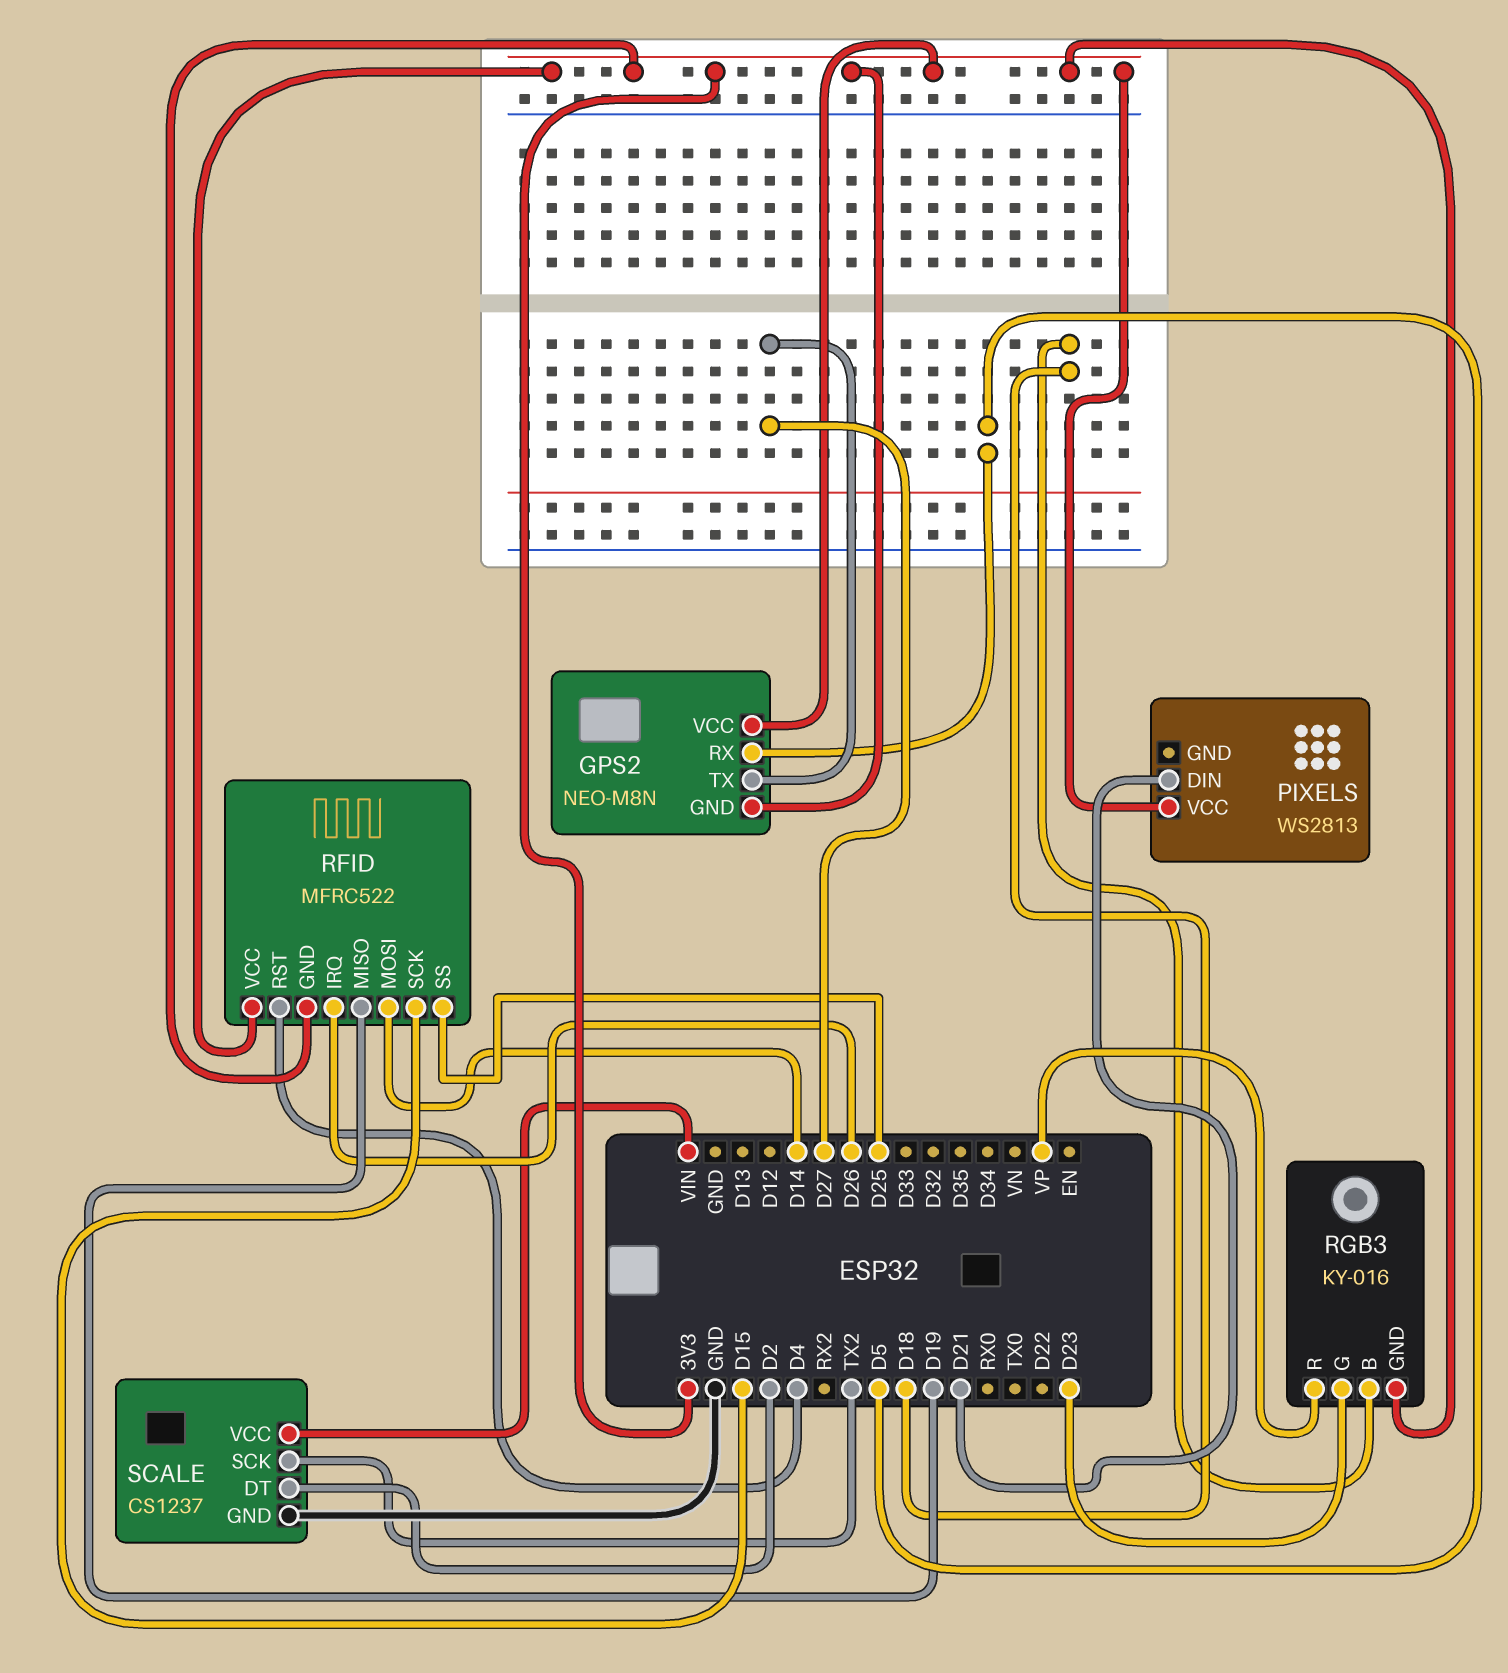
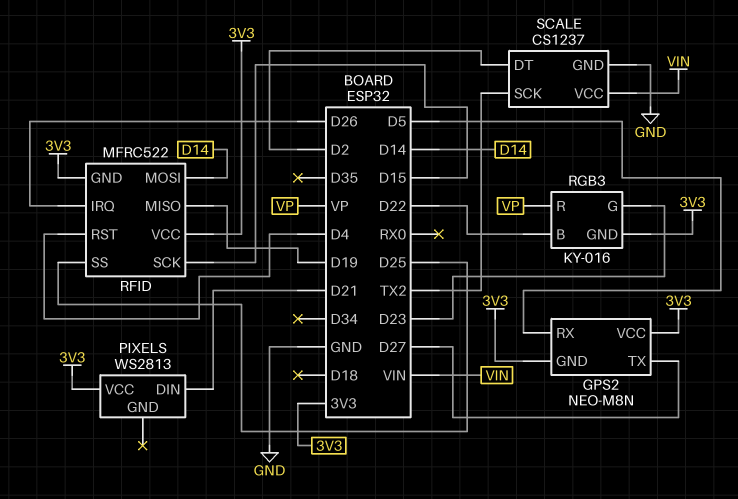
RGB3 pin B: D18 -> D22

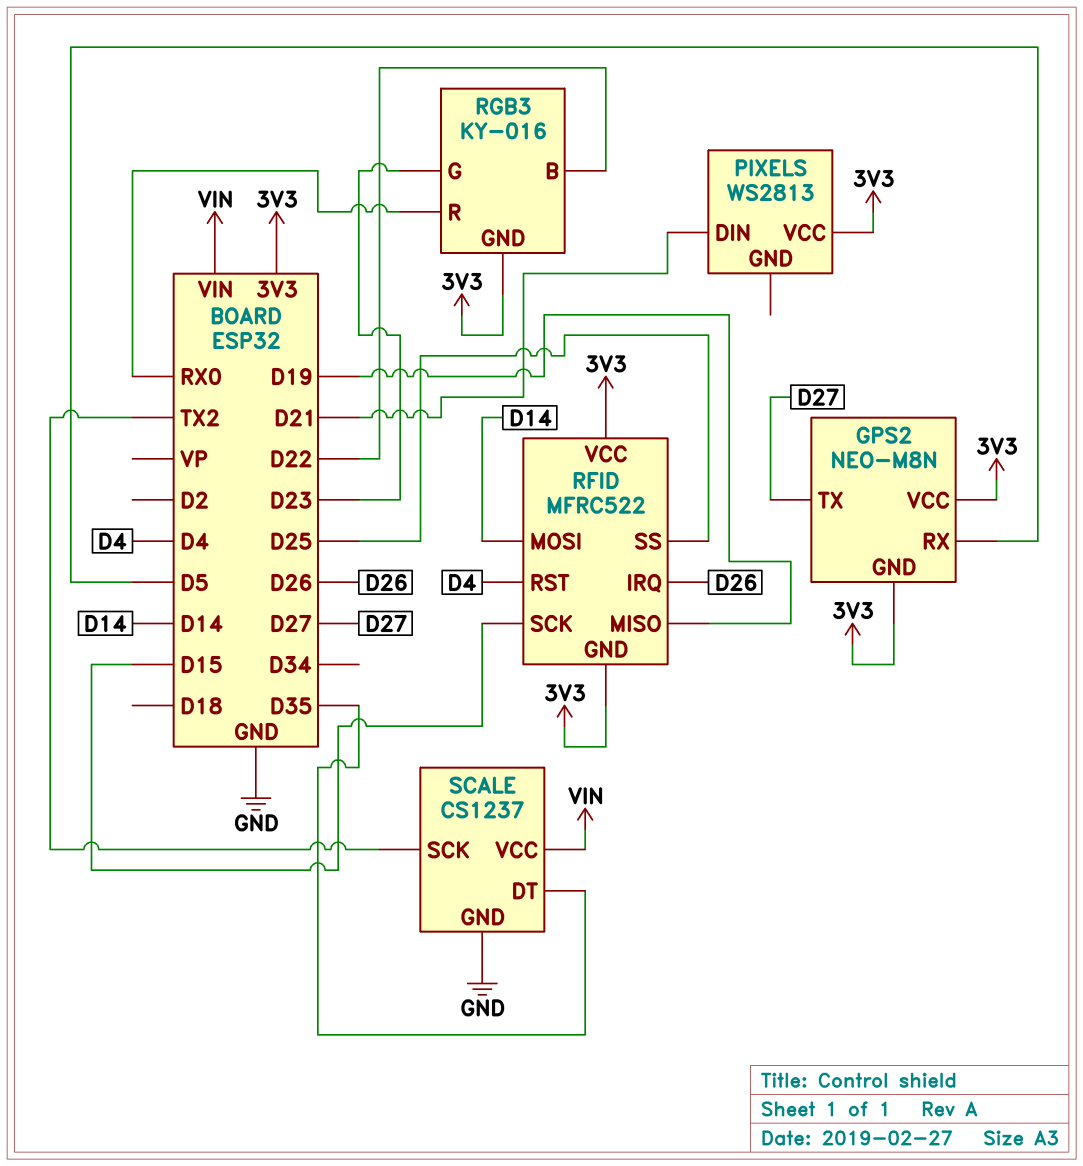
RGB3 pin R: VP -> RX0
SCALE pin DT: D2 -> D35

